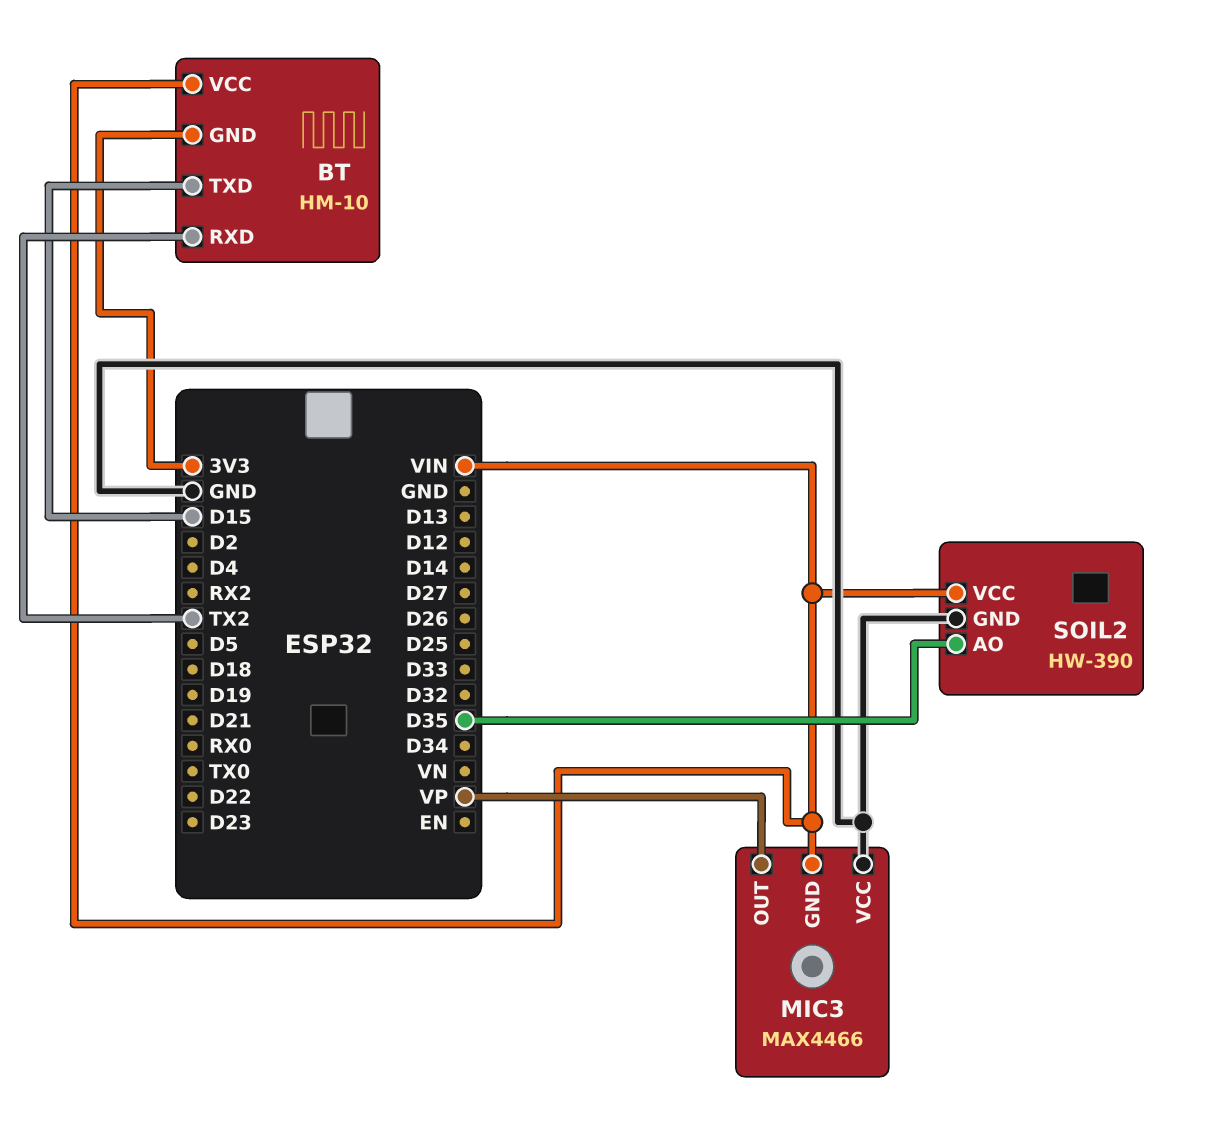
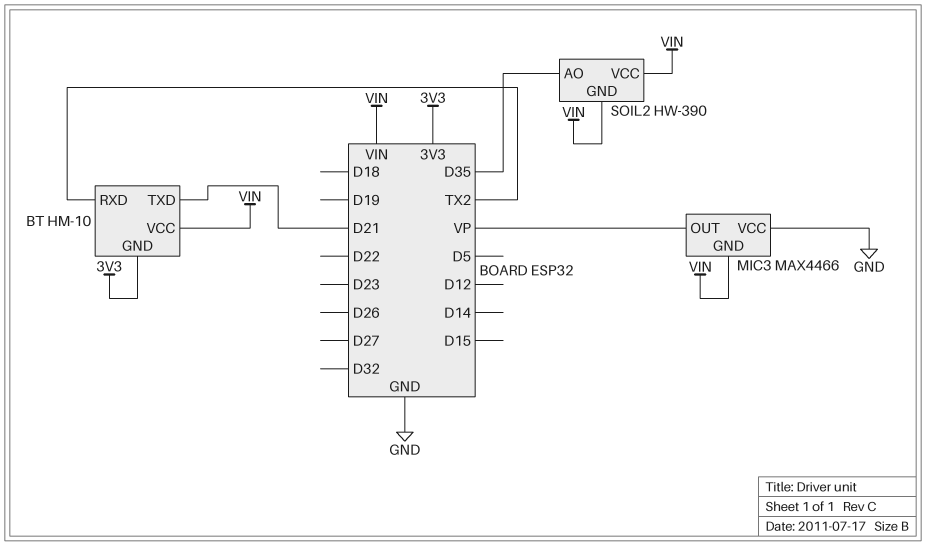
BT pin TXD: D15 -> D21
SOIL2 pin GND: GND -> VIN

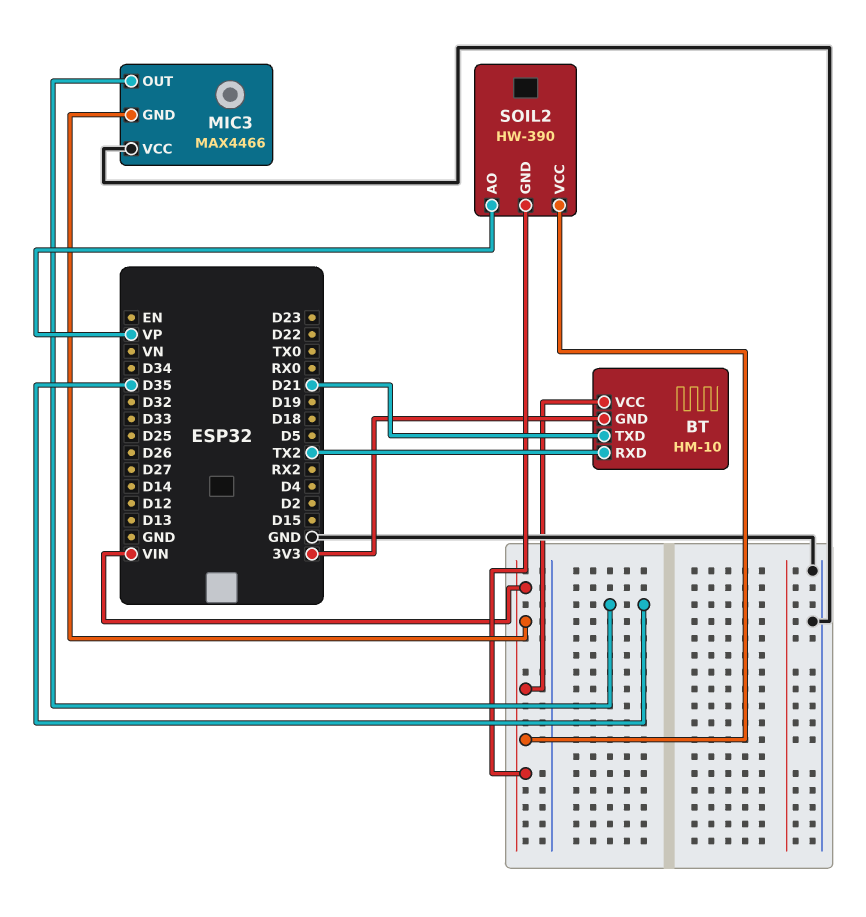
MIC3 pin OUT: VP -> D35
SOIL2 pin AO: D35 -> VP

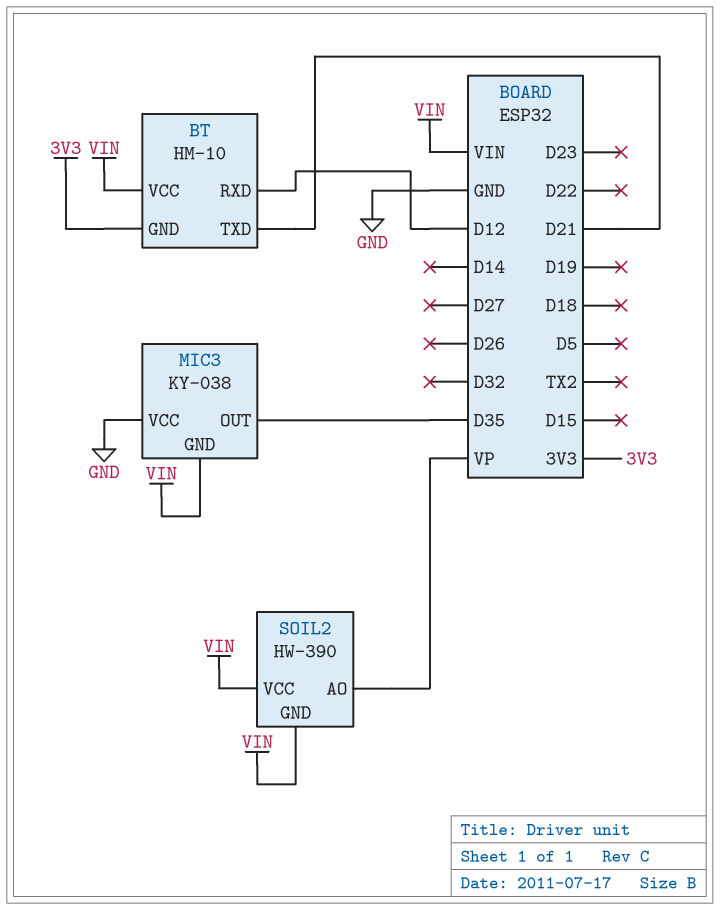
BT pin RXD: TX2 -> D12
MIC3: MAX4466 -> KY-038

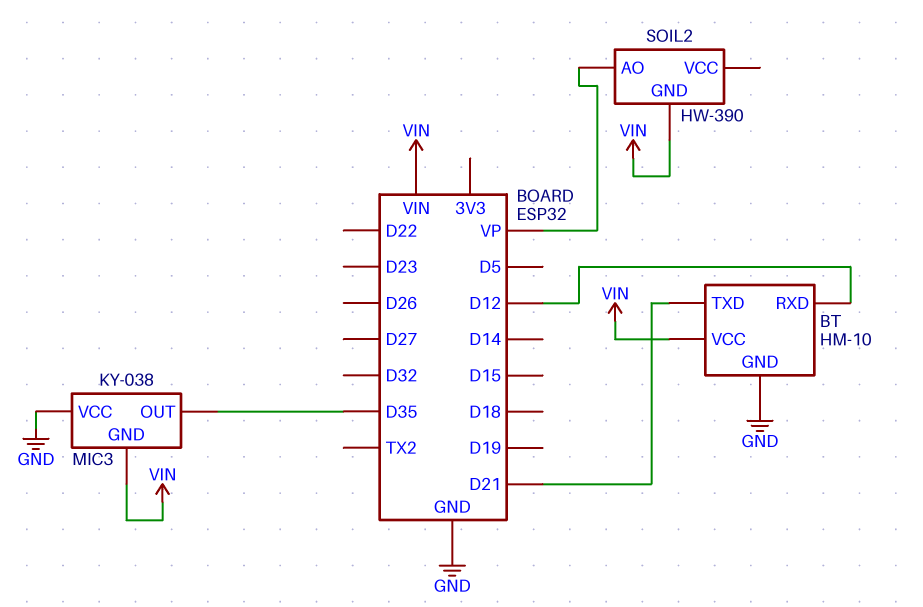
BT pin GND: 3V3 -> GND
SOIL2 pin VCC: VIN -> none

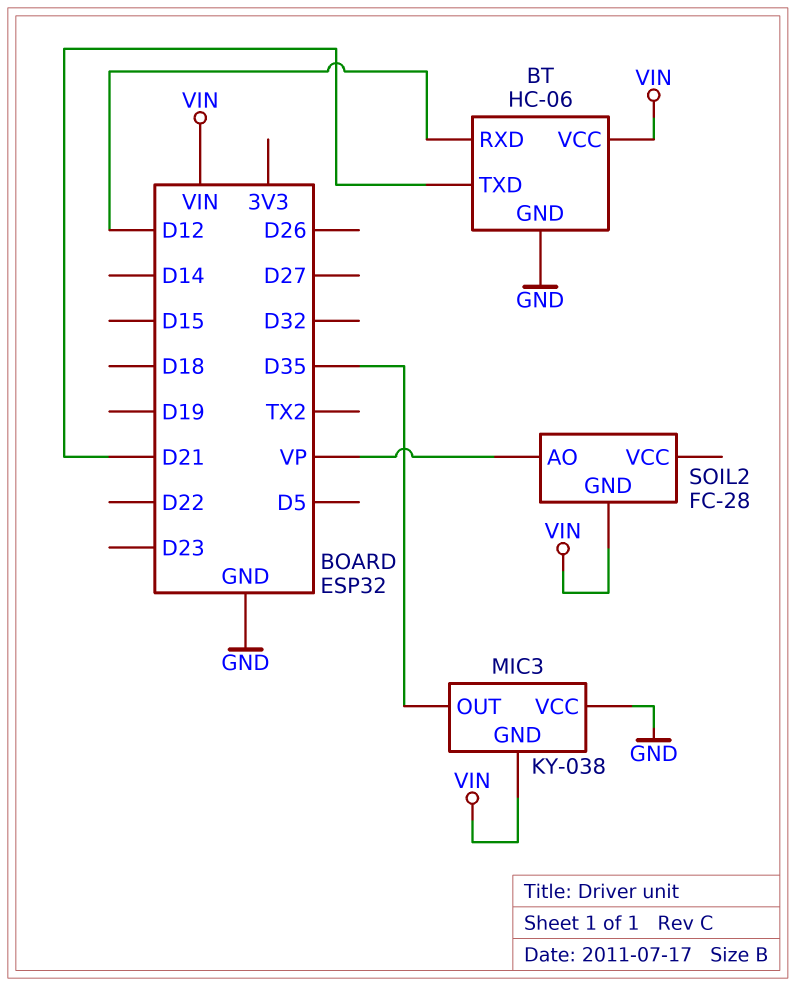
BT: HM-10 -> HC-06
SOIL2: HW-390 -> FC-28

